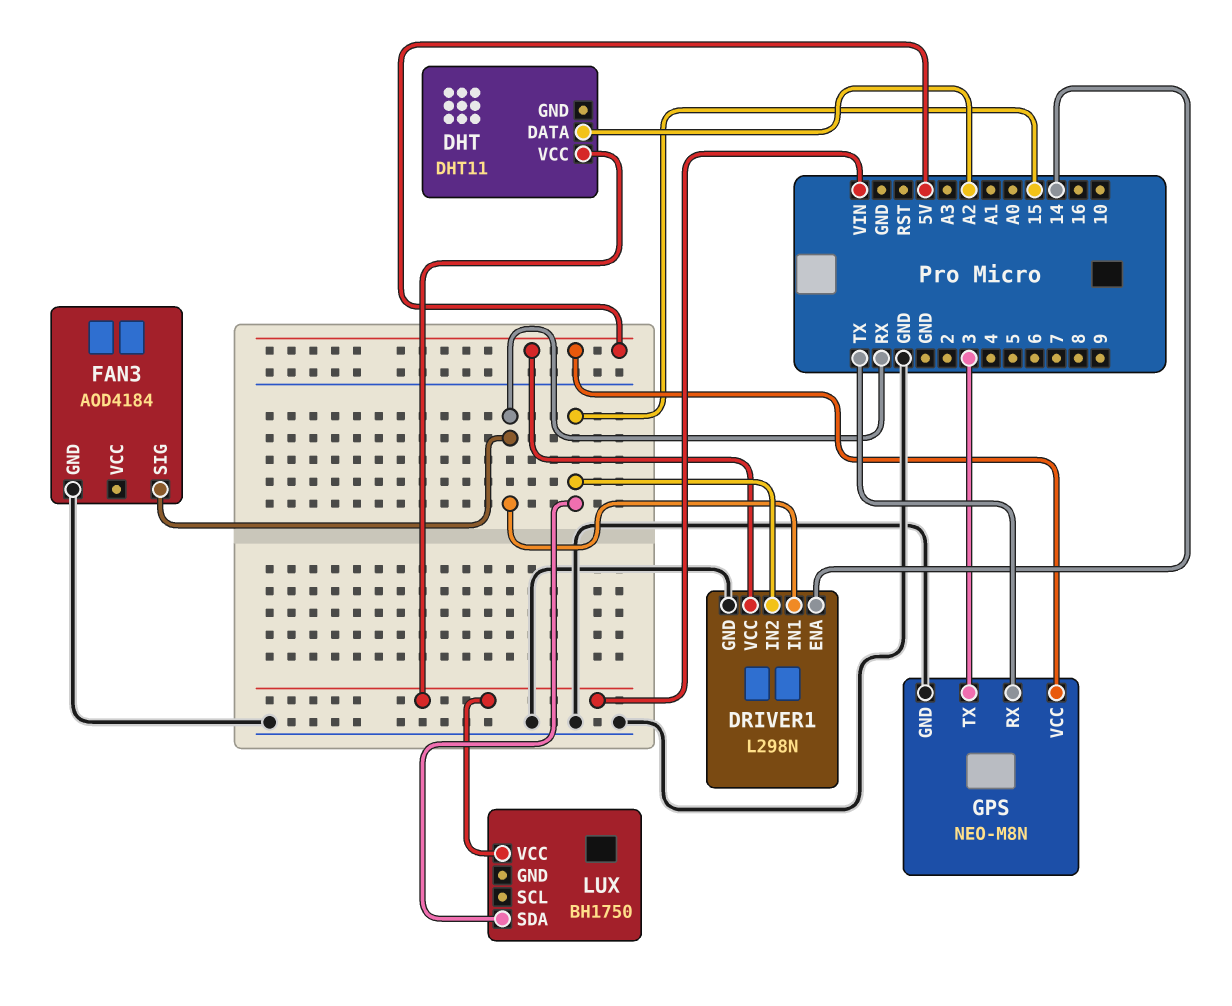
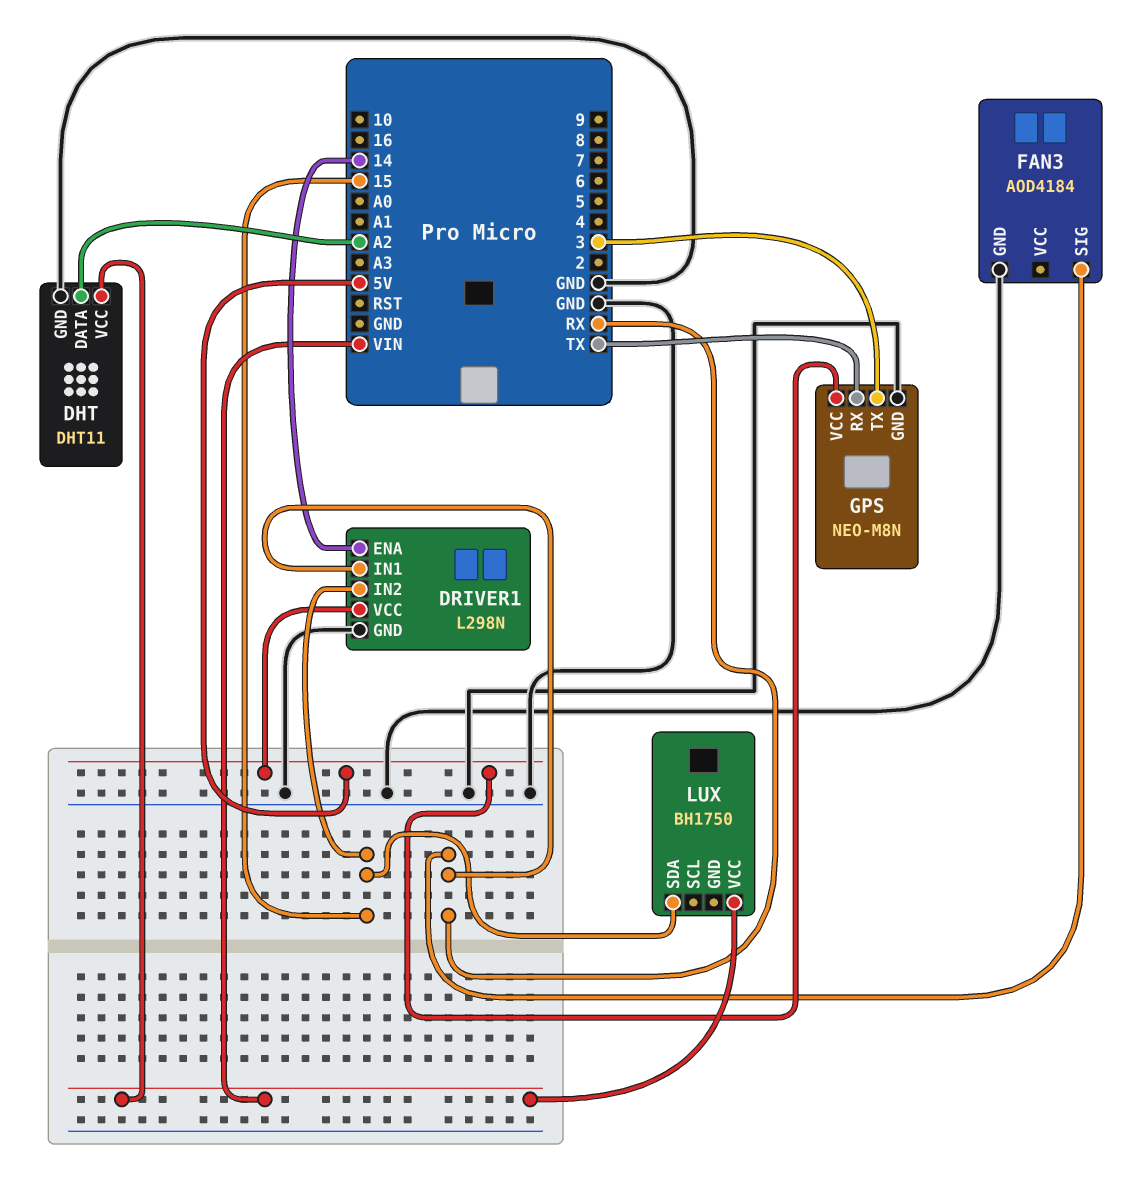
DHT pin GND: none -> GND

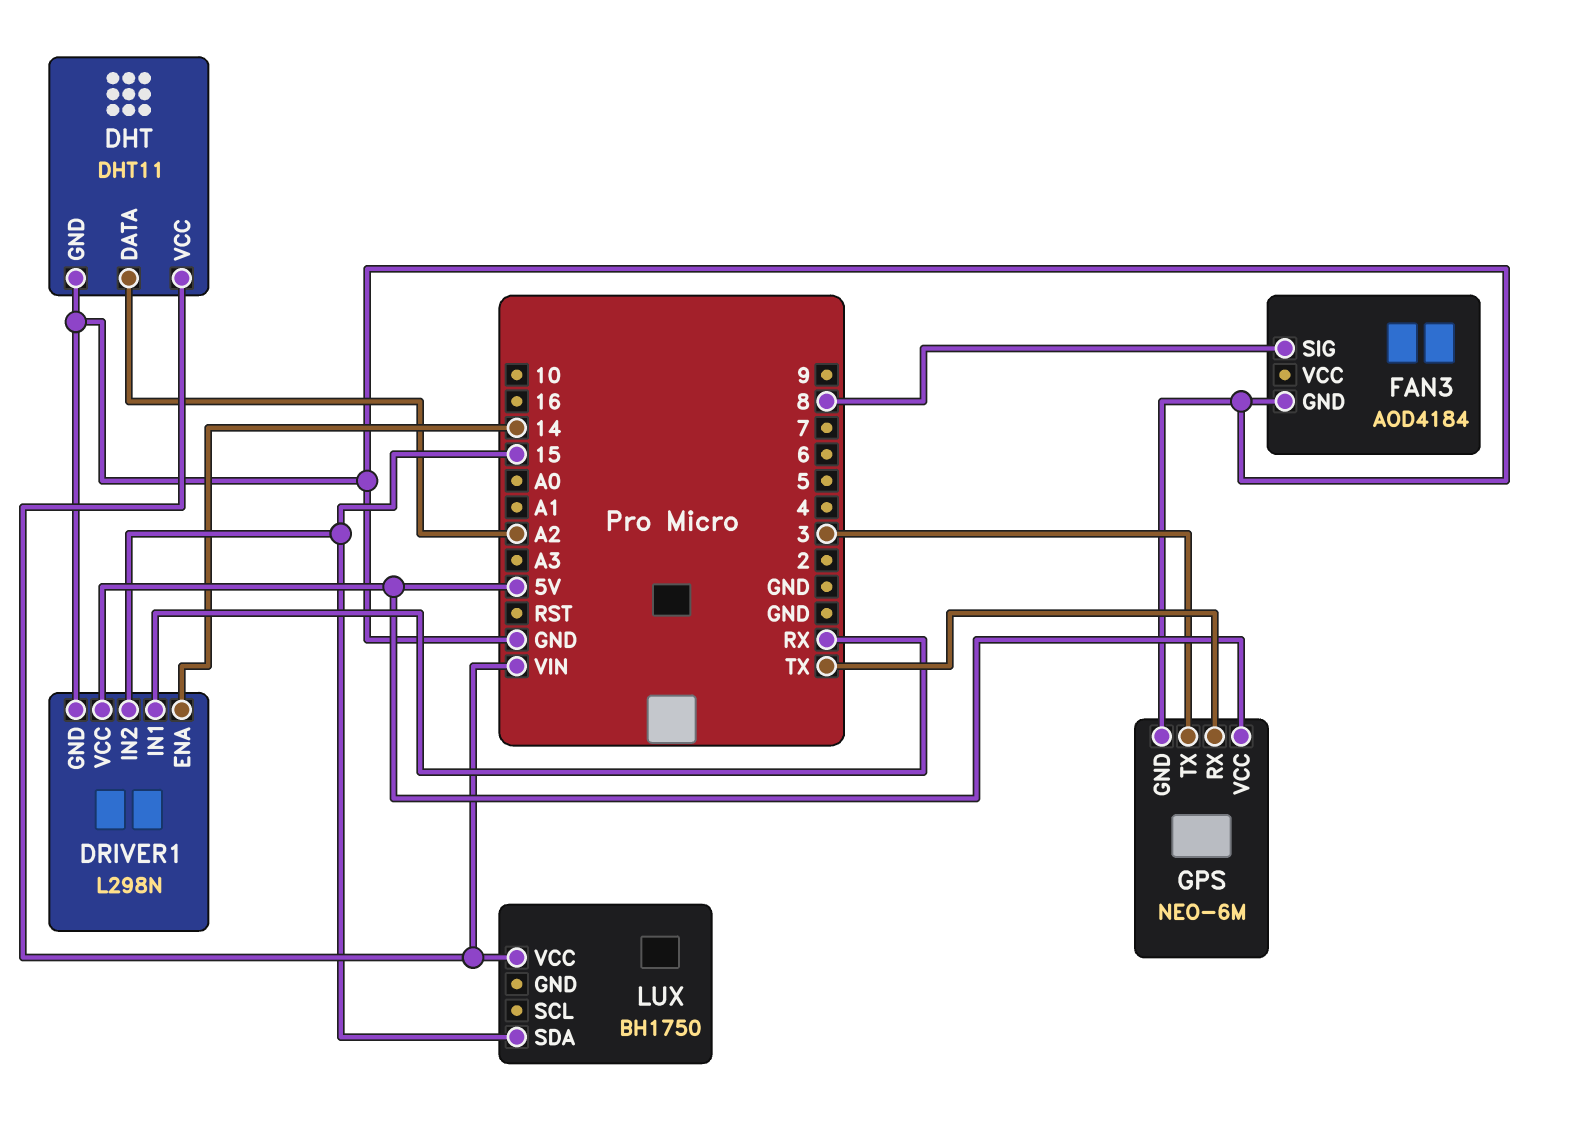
FAN3 pin SIG: RX -> 8
GPS: NEO-M8N -> NEO-6M

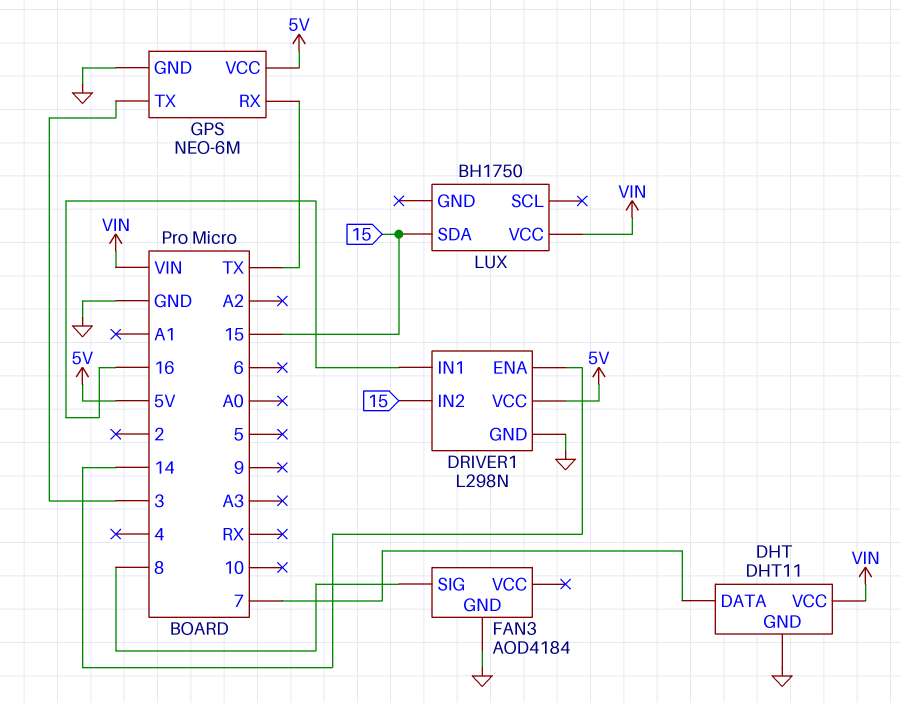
DHT pin DATA: A2 -> 7
DRIVER1 pin IN1: RX -> 16

